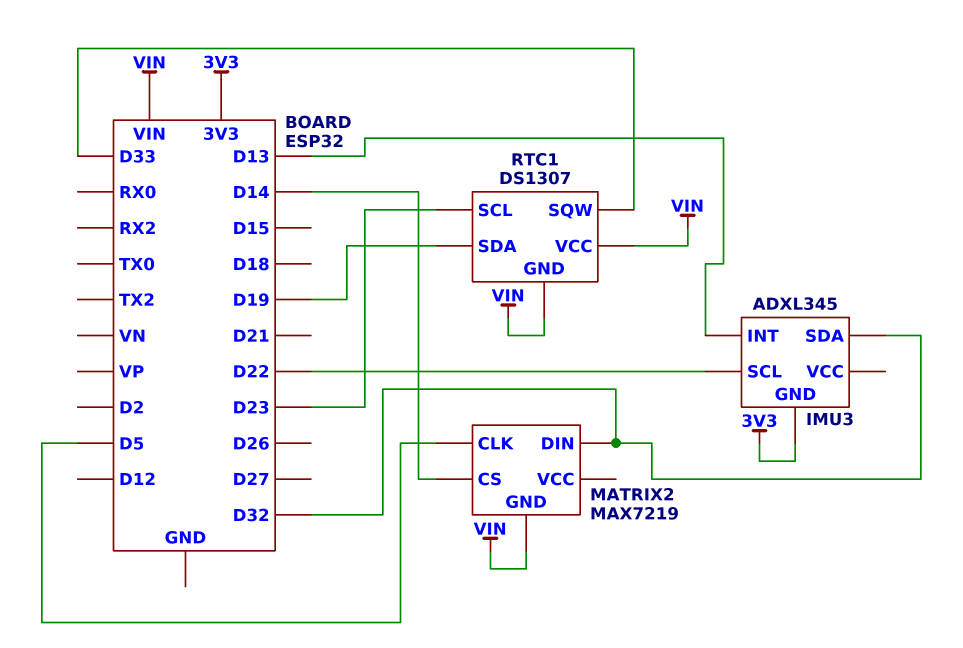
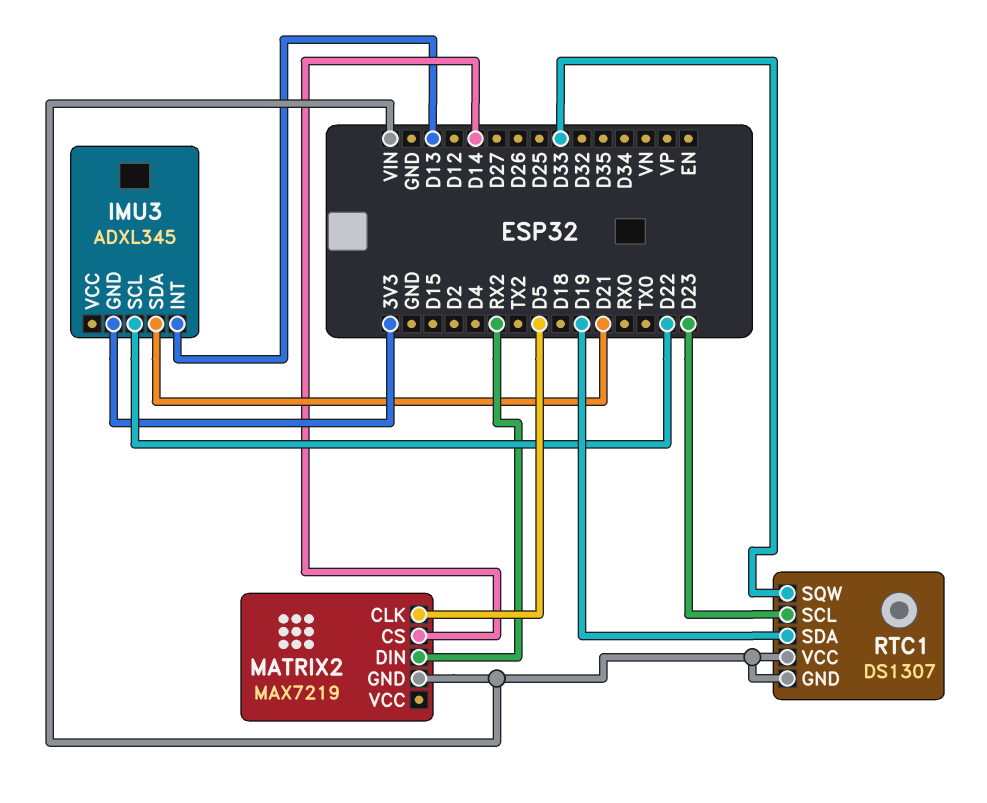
IMU3 pin SDA: D32 -> D21
MATRIX2 pin DIN: D32 -> RX2

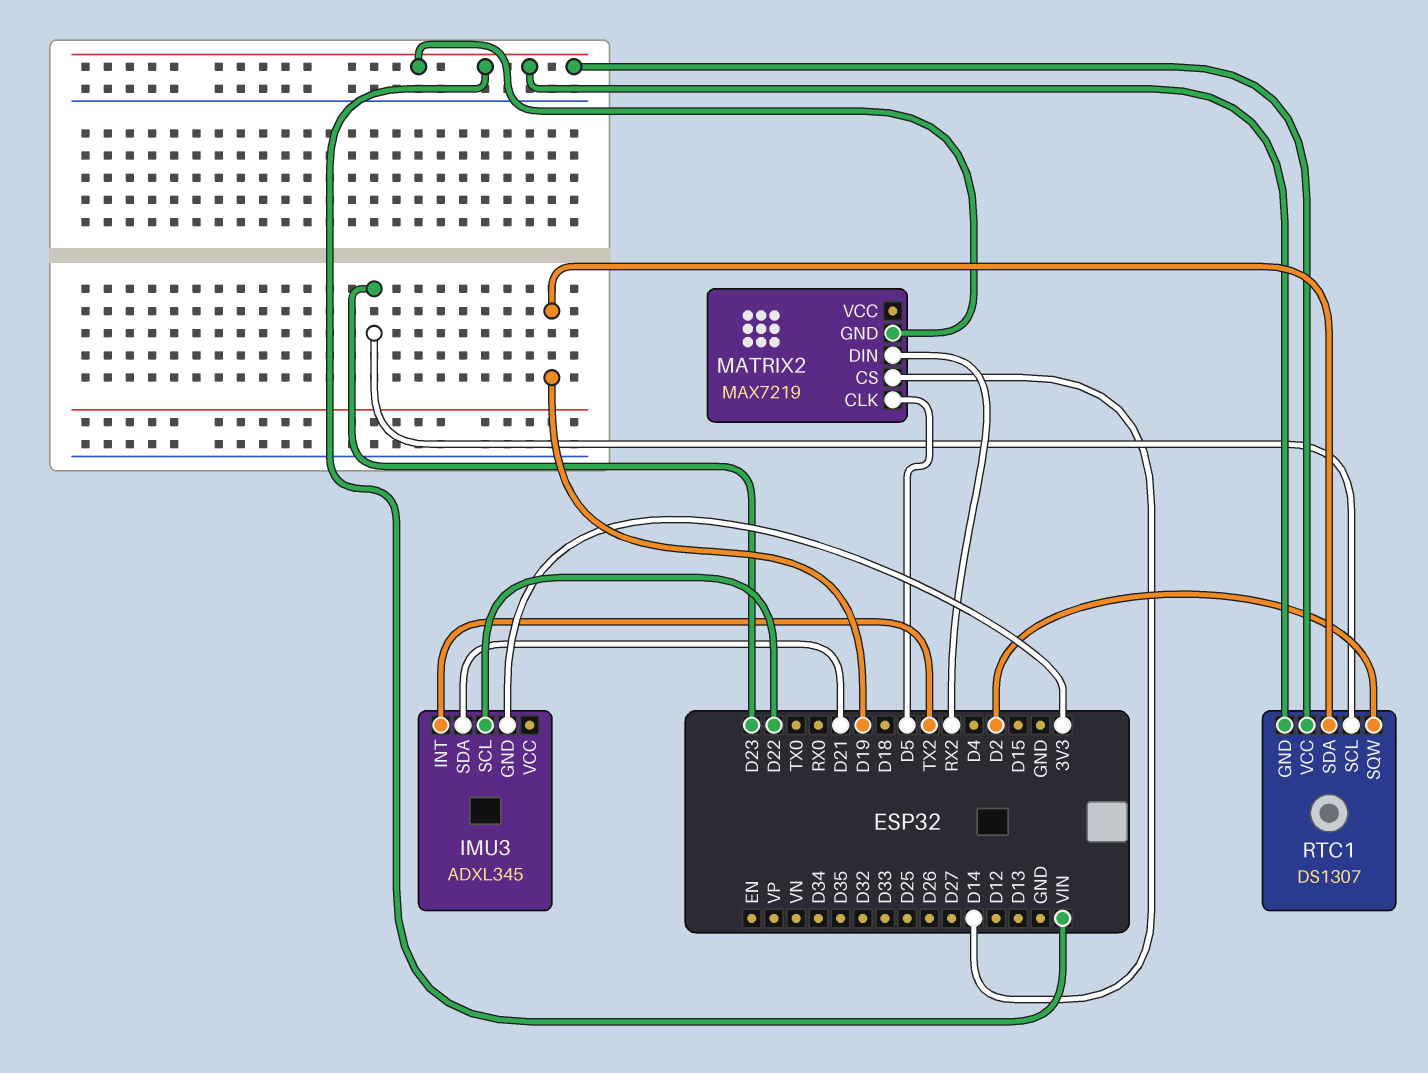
IMU3 pin INT: D13 -> TX2
RTC1 pin SQW: D33 -> D2

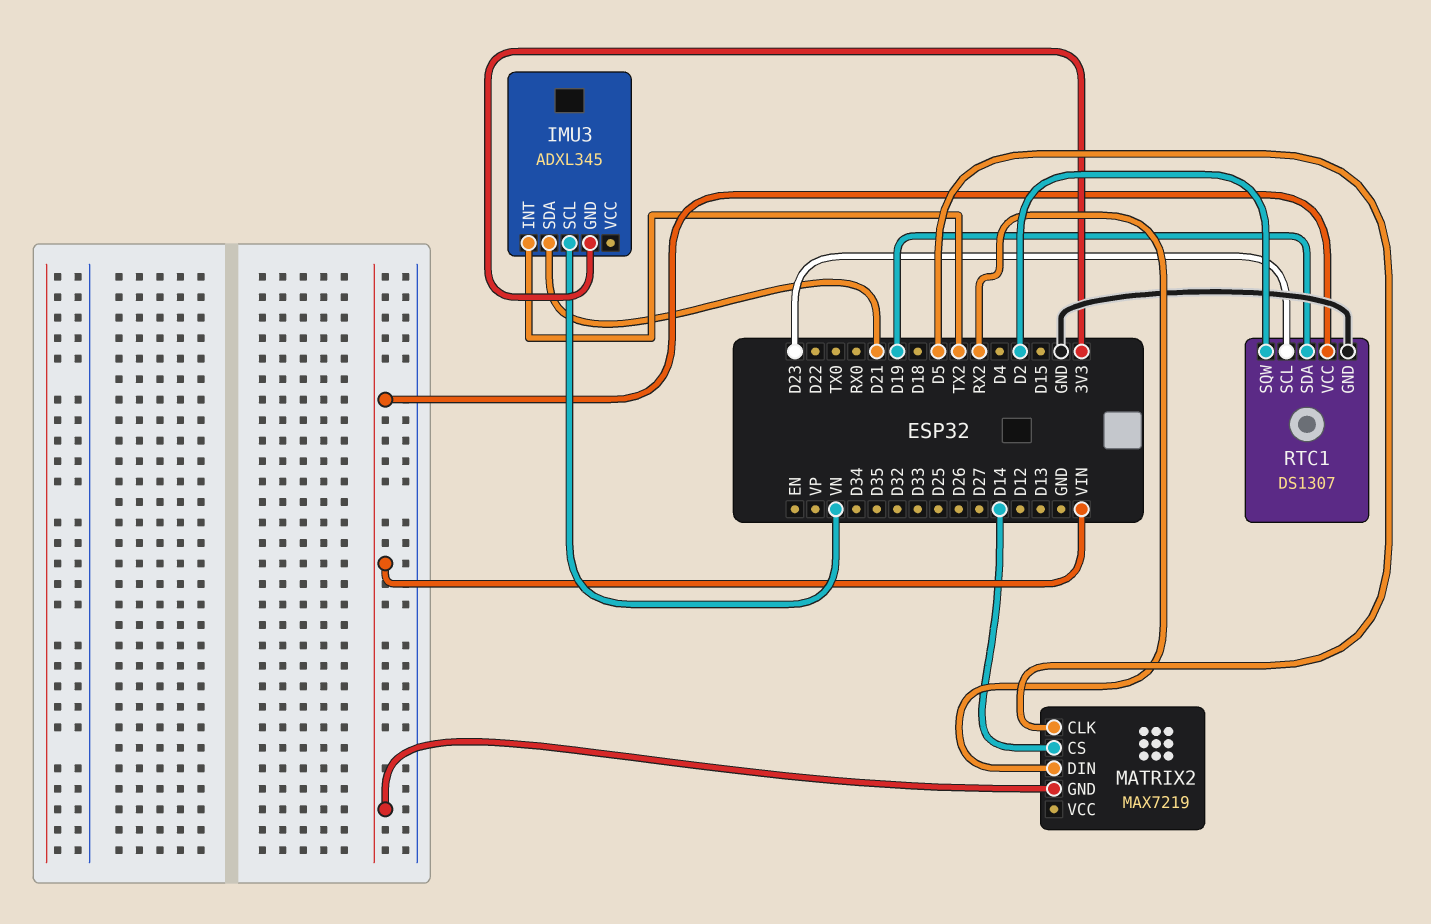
IMU3 pin SCL: D22 -> VN
RTC1 pin GND: VIN -> GND

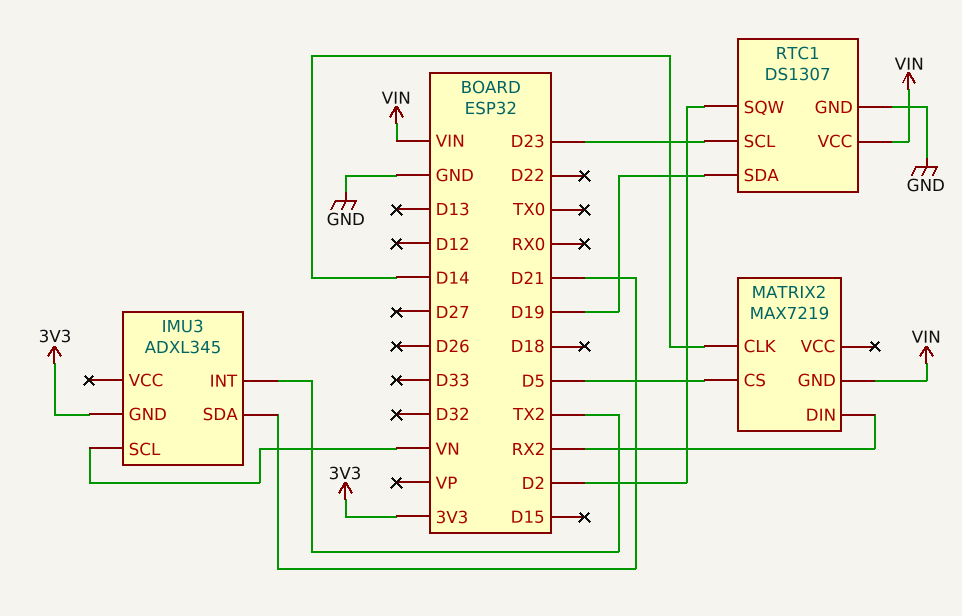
MATRIX2 pin CLK: D5 -> D14
MATRIX2 pin CS: D14 -> D5

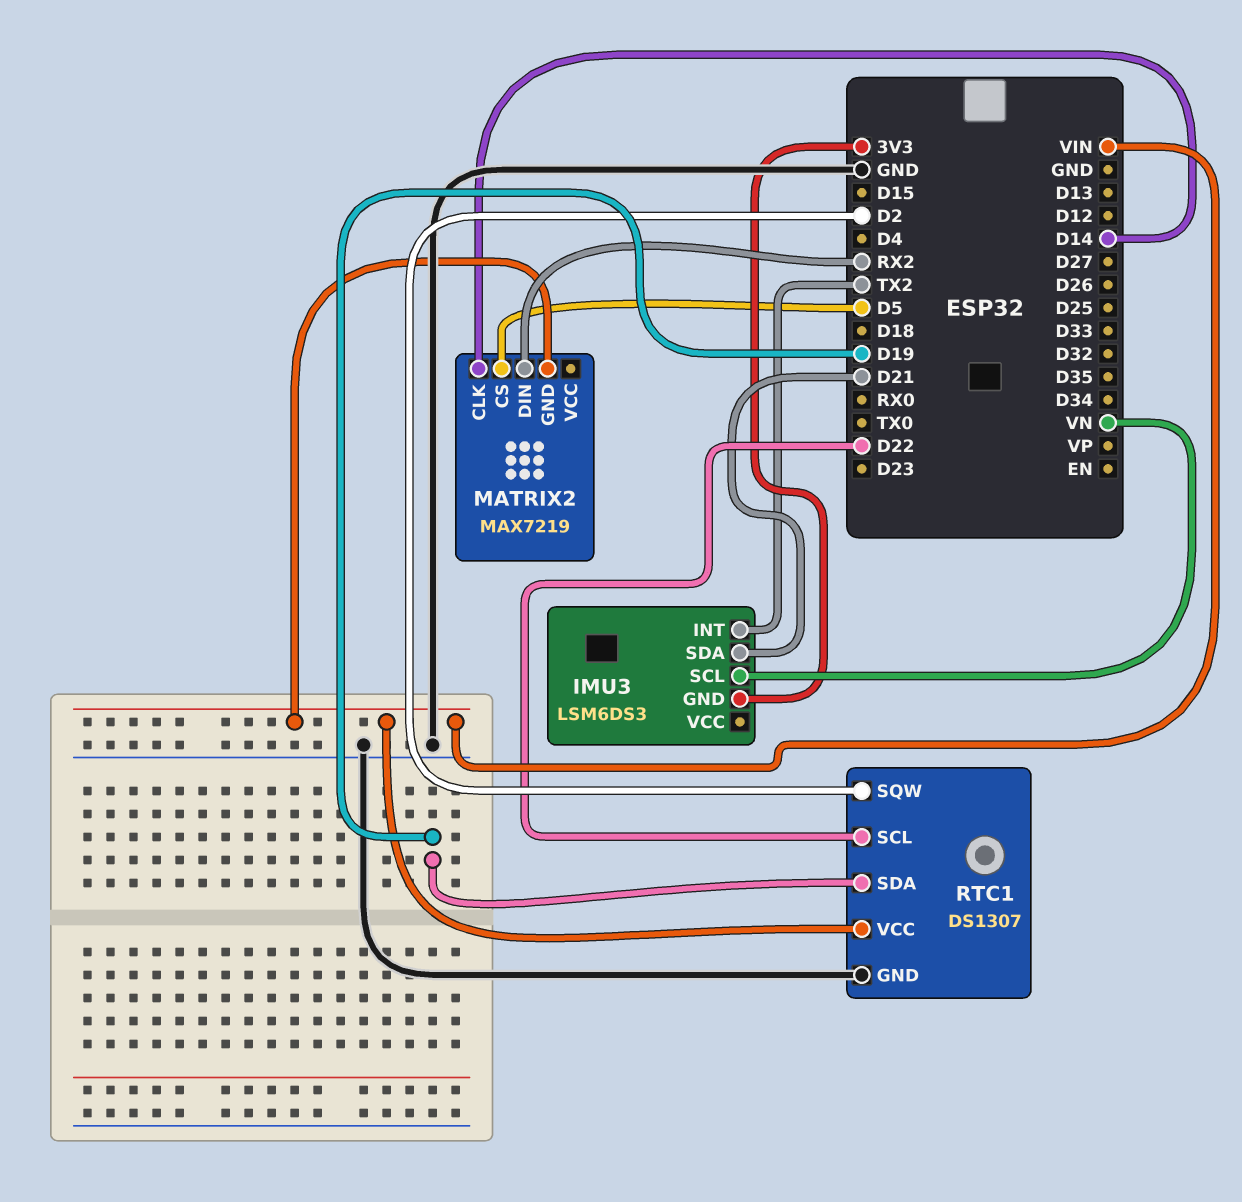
IMU3: ADXL345 -> LSM6DS3
RTC1 pin SCL: D23 -> D22

